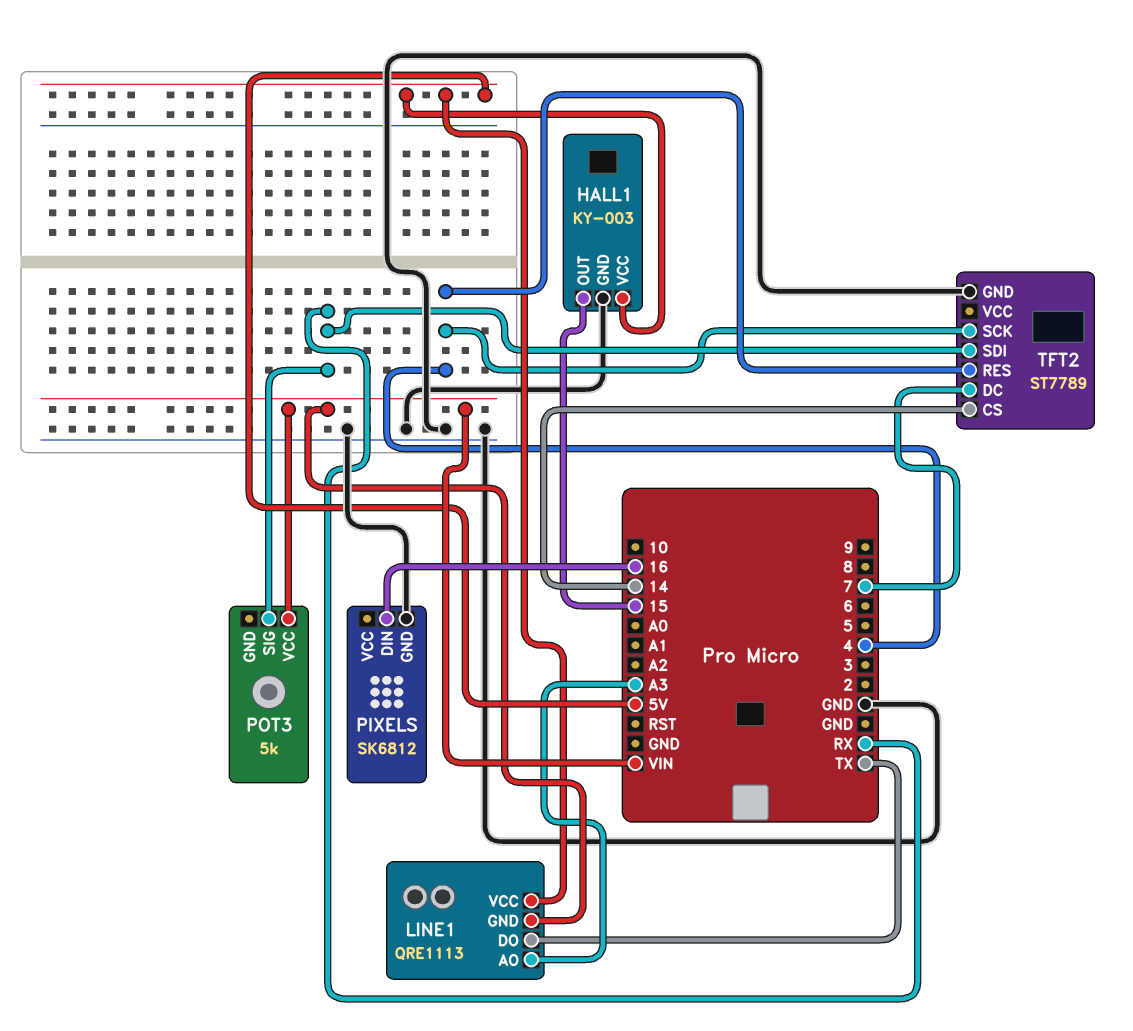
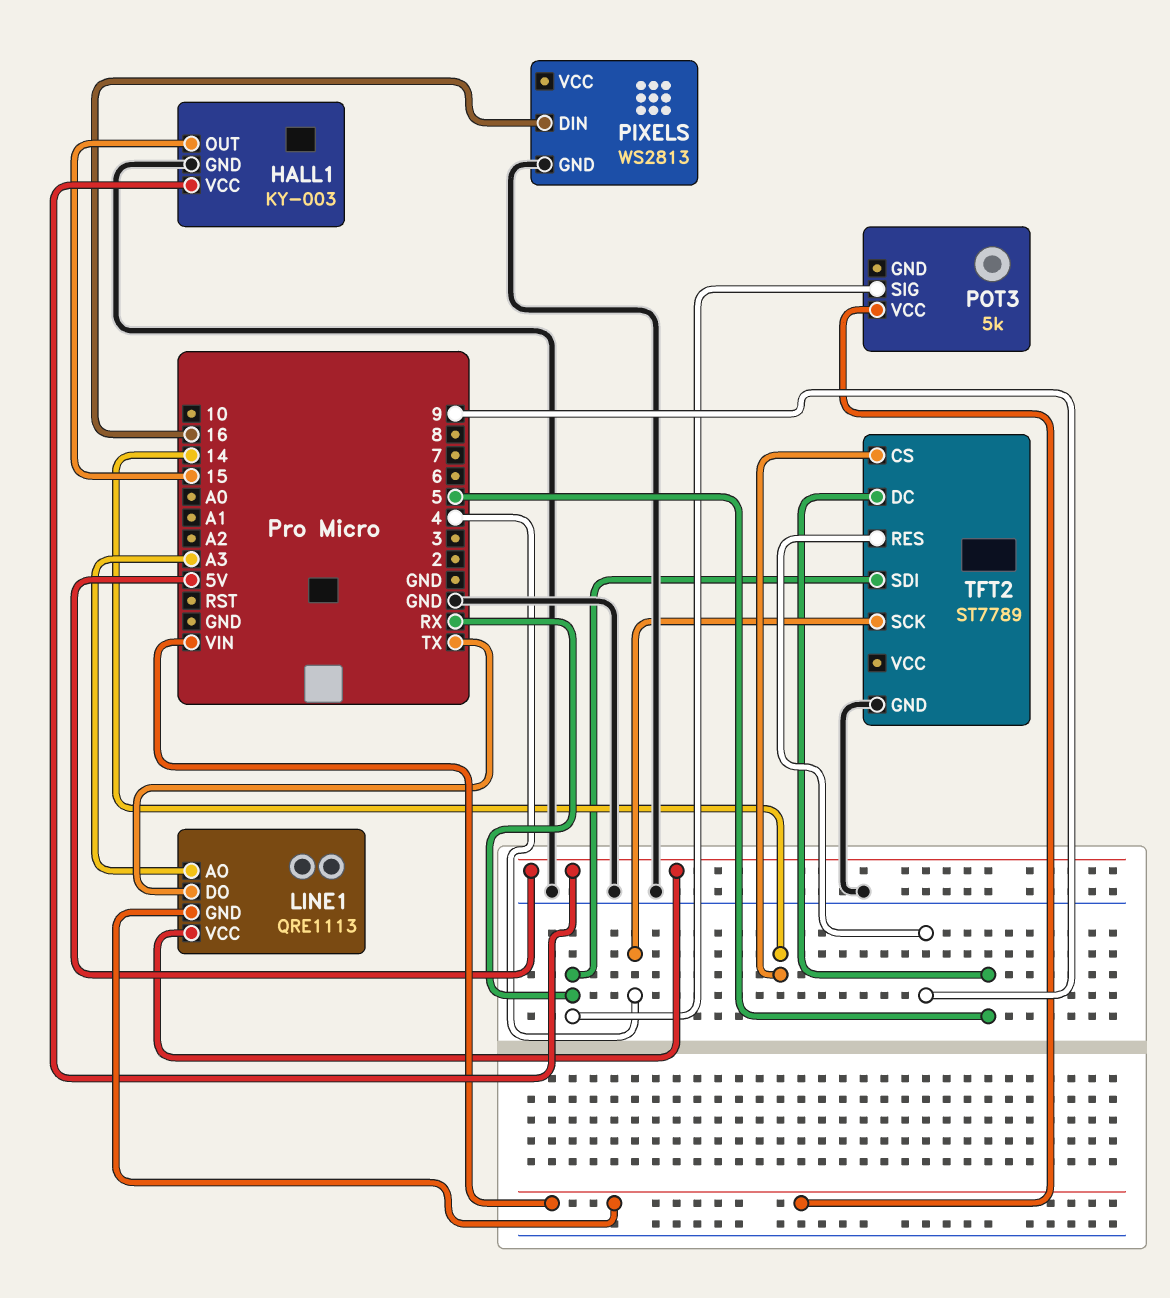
PIXELS: SK6812 -> WS2813
TFT2 pin DC: 7 -> 5
TFT2 pin RES: 4 -> 9

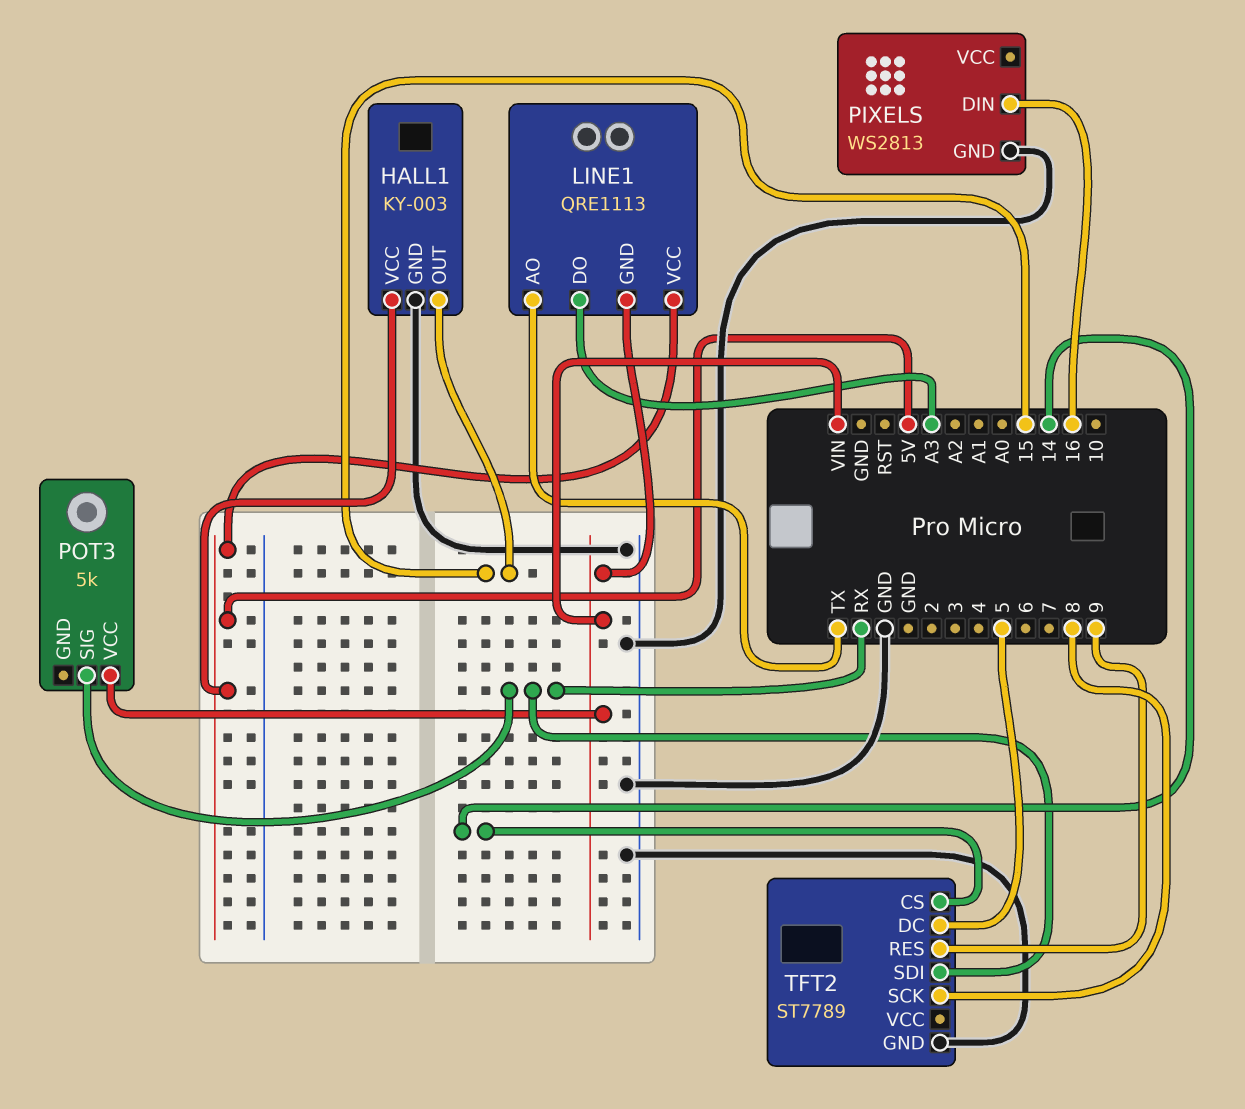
LINE1 pin AO: A3 -> TX
LINE1 pin DO: TX -> A3
TFT2 pin SCK: 4 -> 8

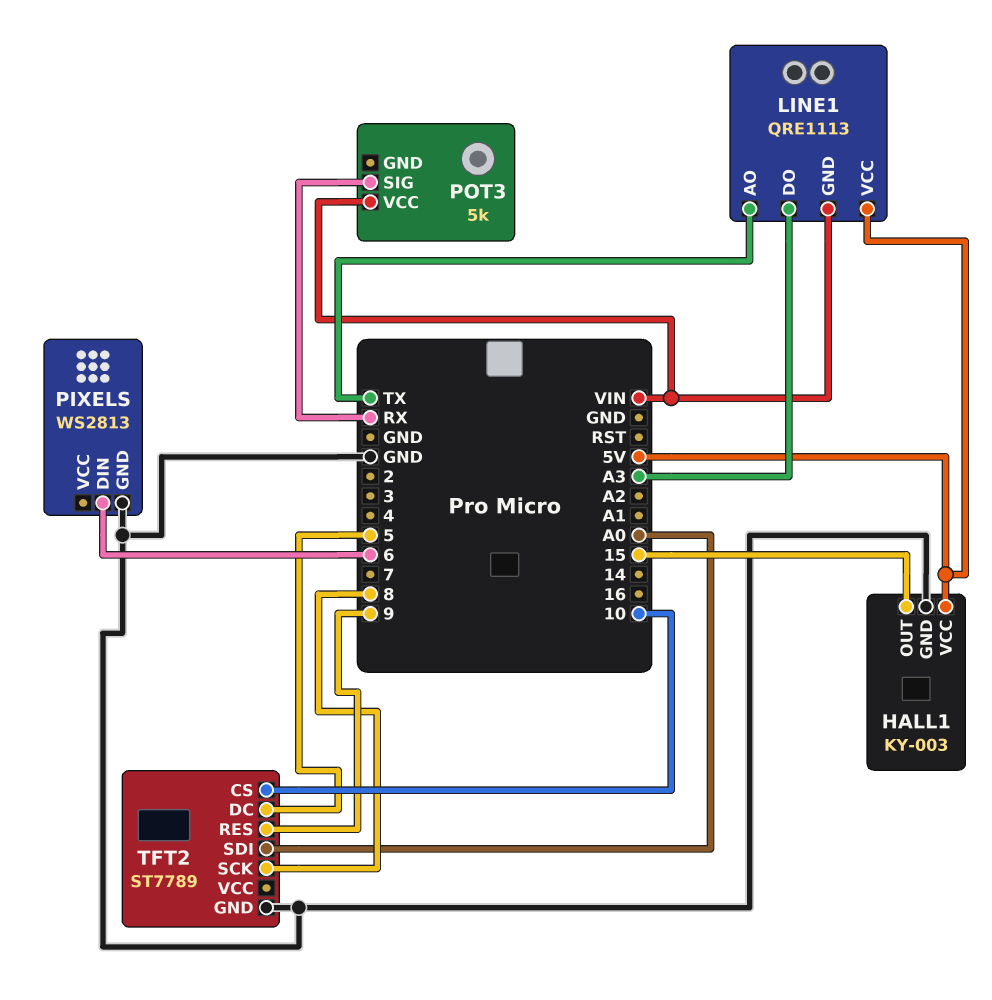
PIXELS pin DIN: 16 -> 6
TFT2 pin CS: 14 -> 10
TFT2 pin SDI: RX -> A0

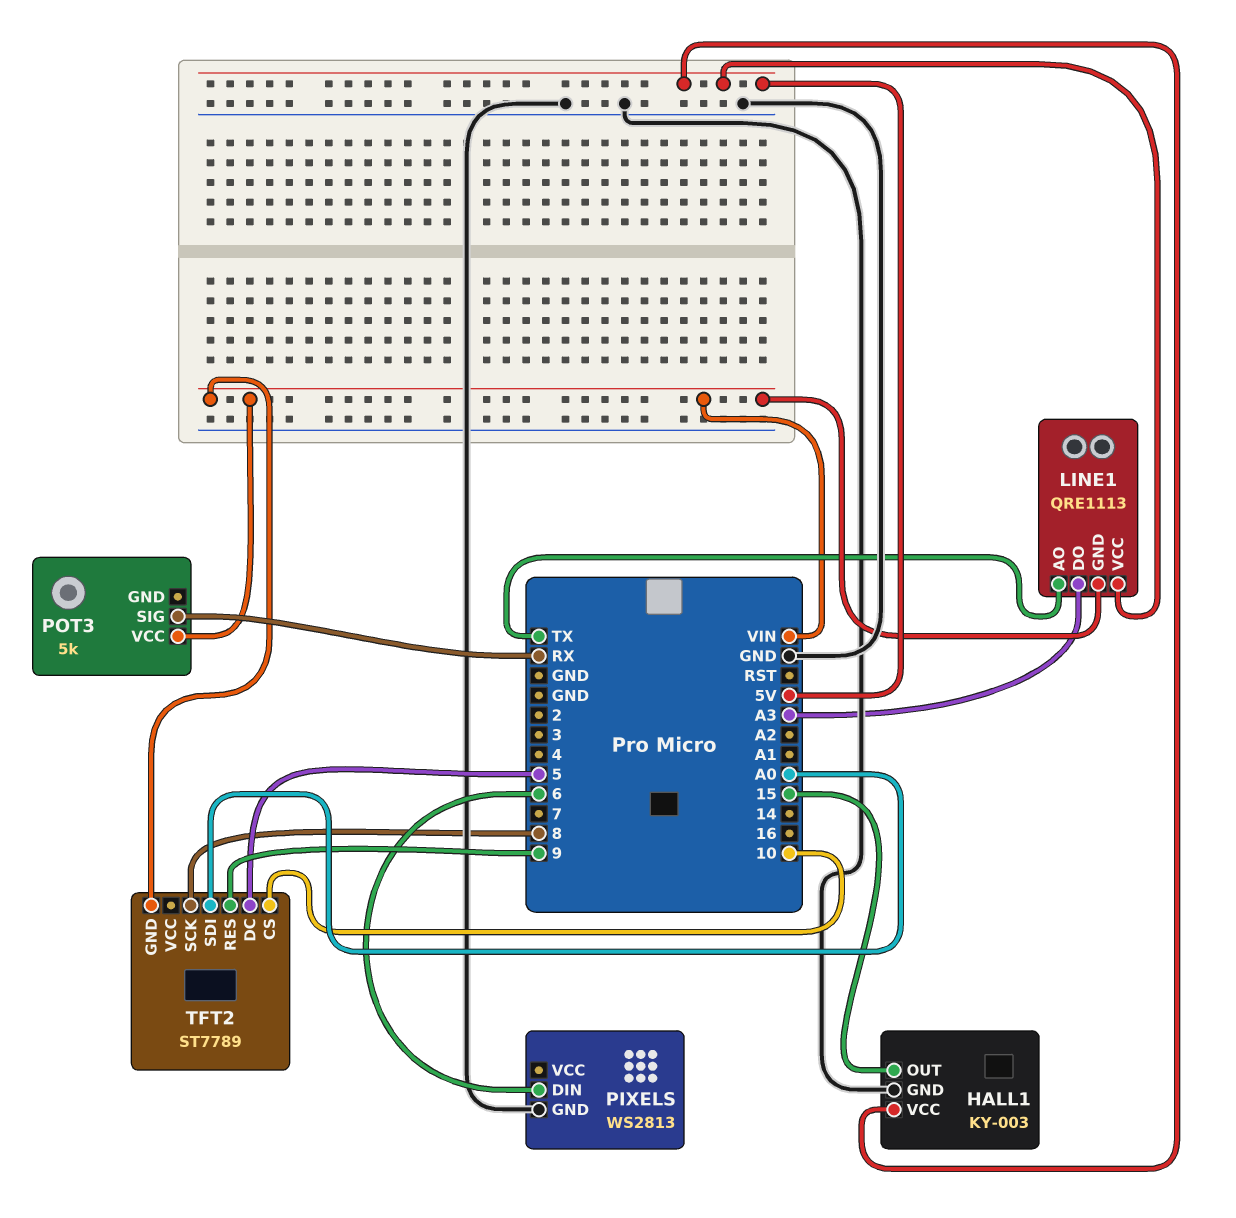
TFT2 pin GND: GND -> VIN

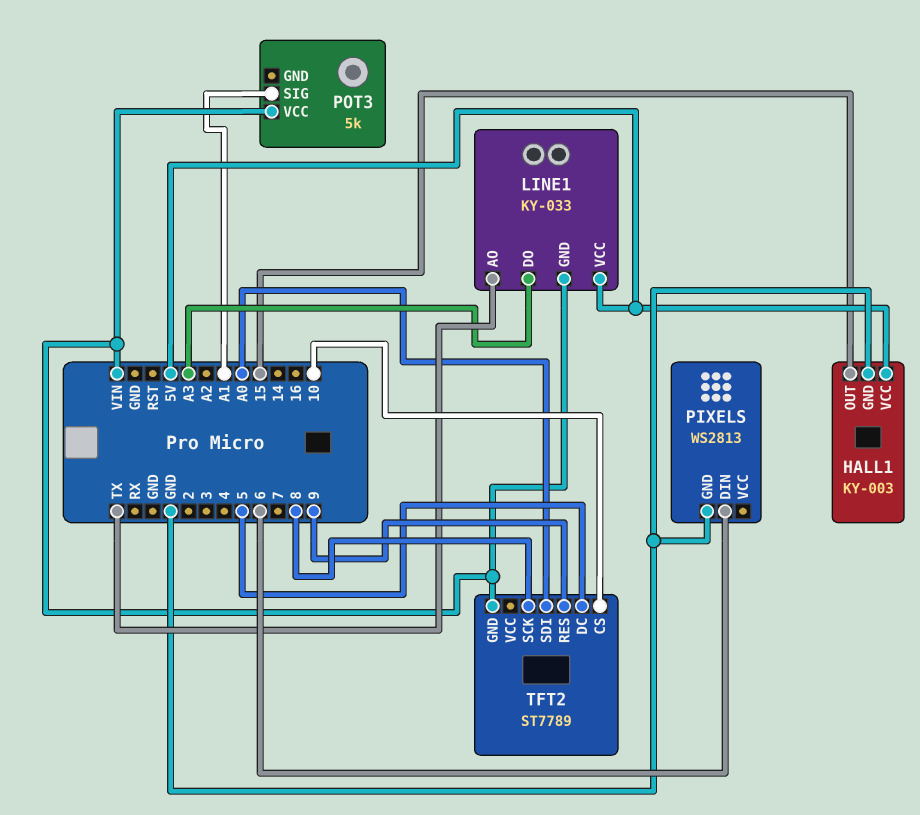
LINE1: QRE1113 -> KY-033
POT3 pin SIG: RX -> A1

